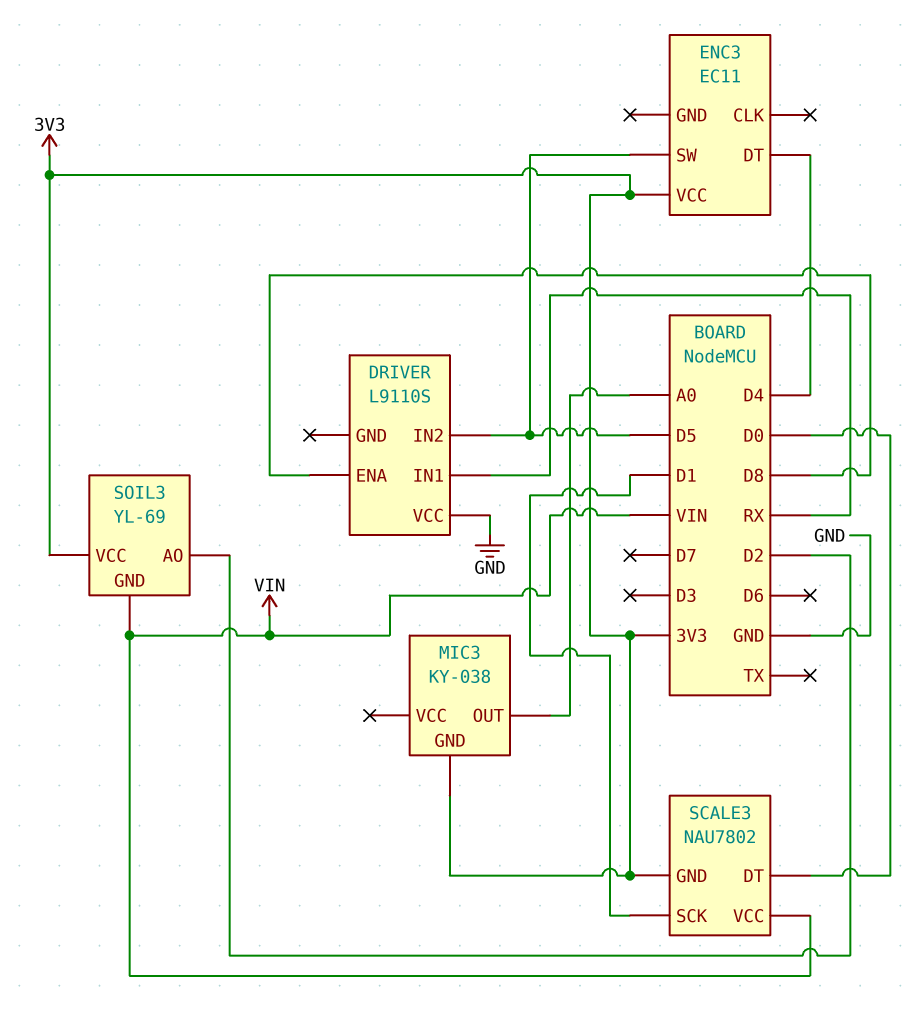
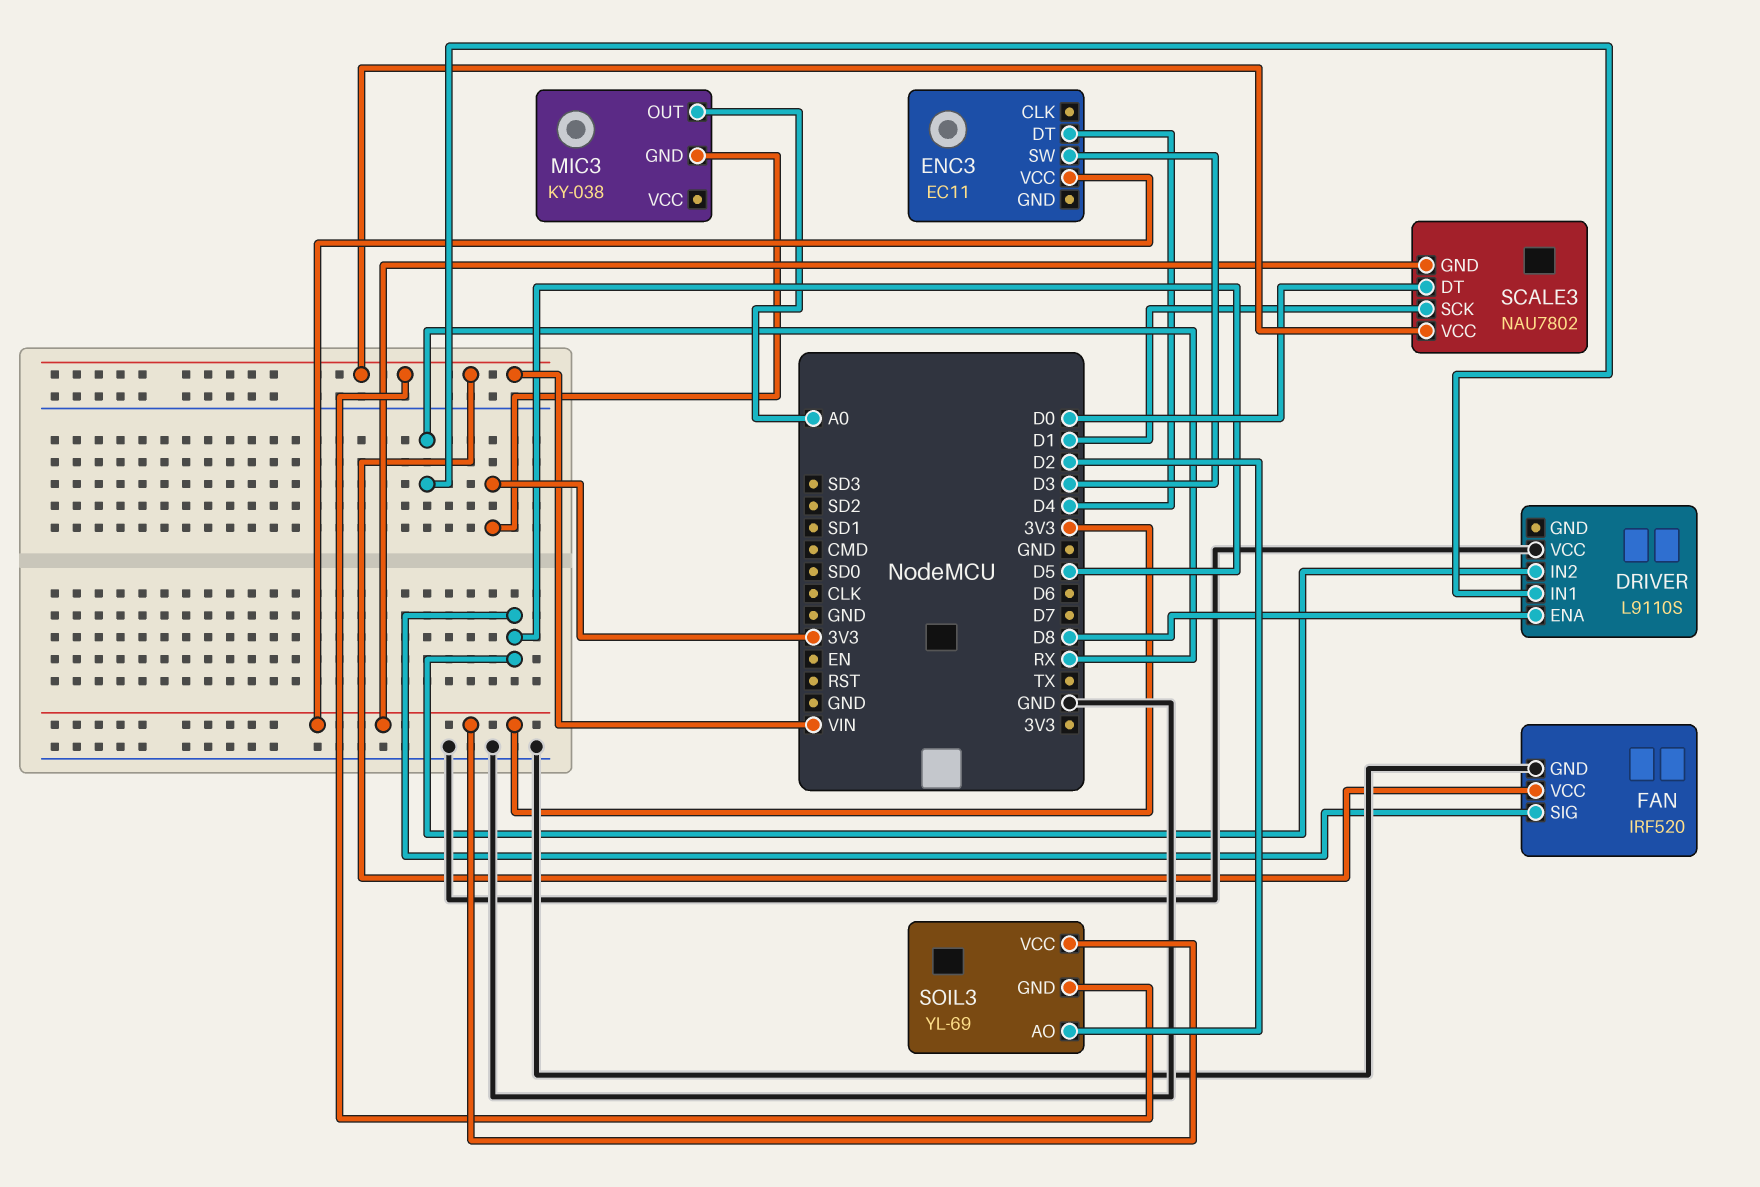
ENC3 pin SW: D5 -> D3
FAN: none -> IRF520
FAN pin GND: none -> GND
FAN pin SIG: none -> D5
FAN pin VCC: none -> VIN

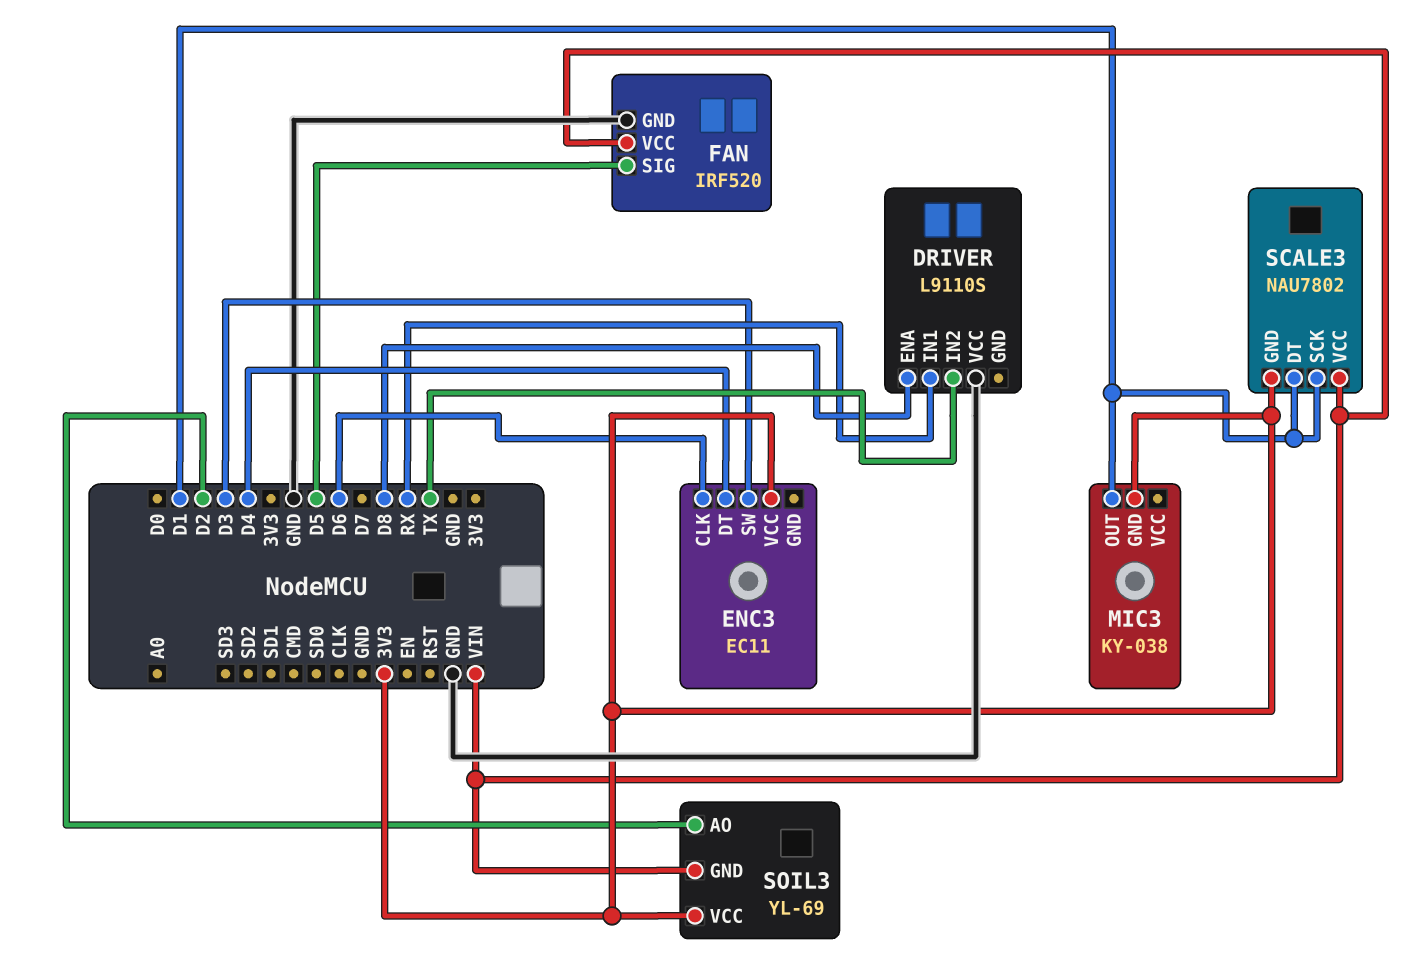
DRIVER pin IN2: D5 -> TX
ENC3 pin CLK: none -> D6
MIC3 pin OUT: A0 -> D1
SCALE3 pin DT: D0 -> D1

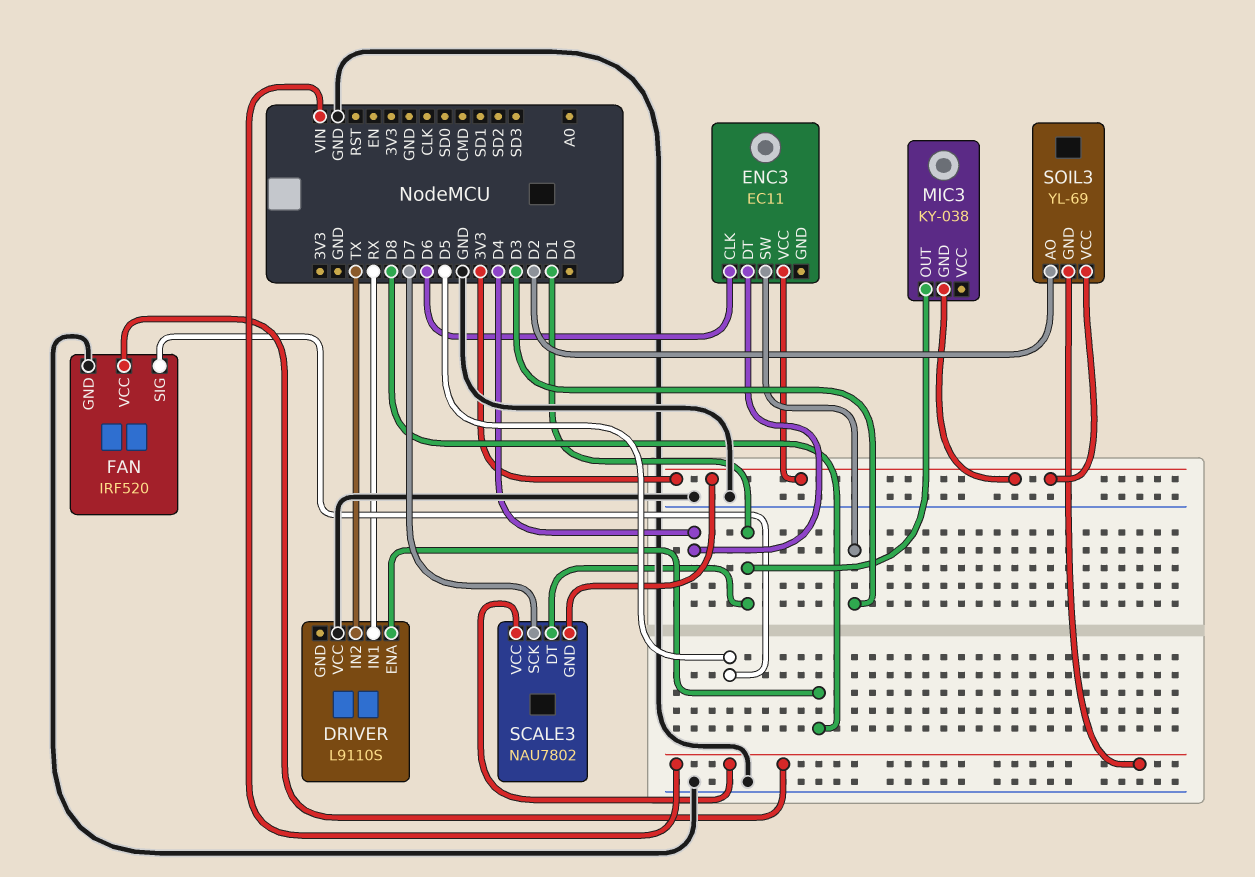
SCALE3 pin SCK: D1 -> D7

